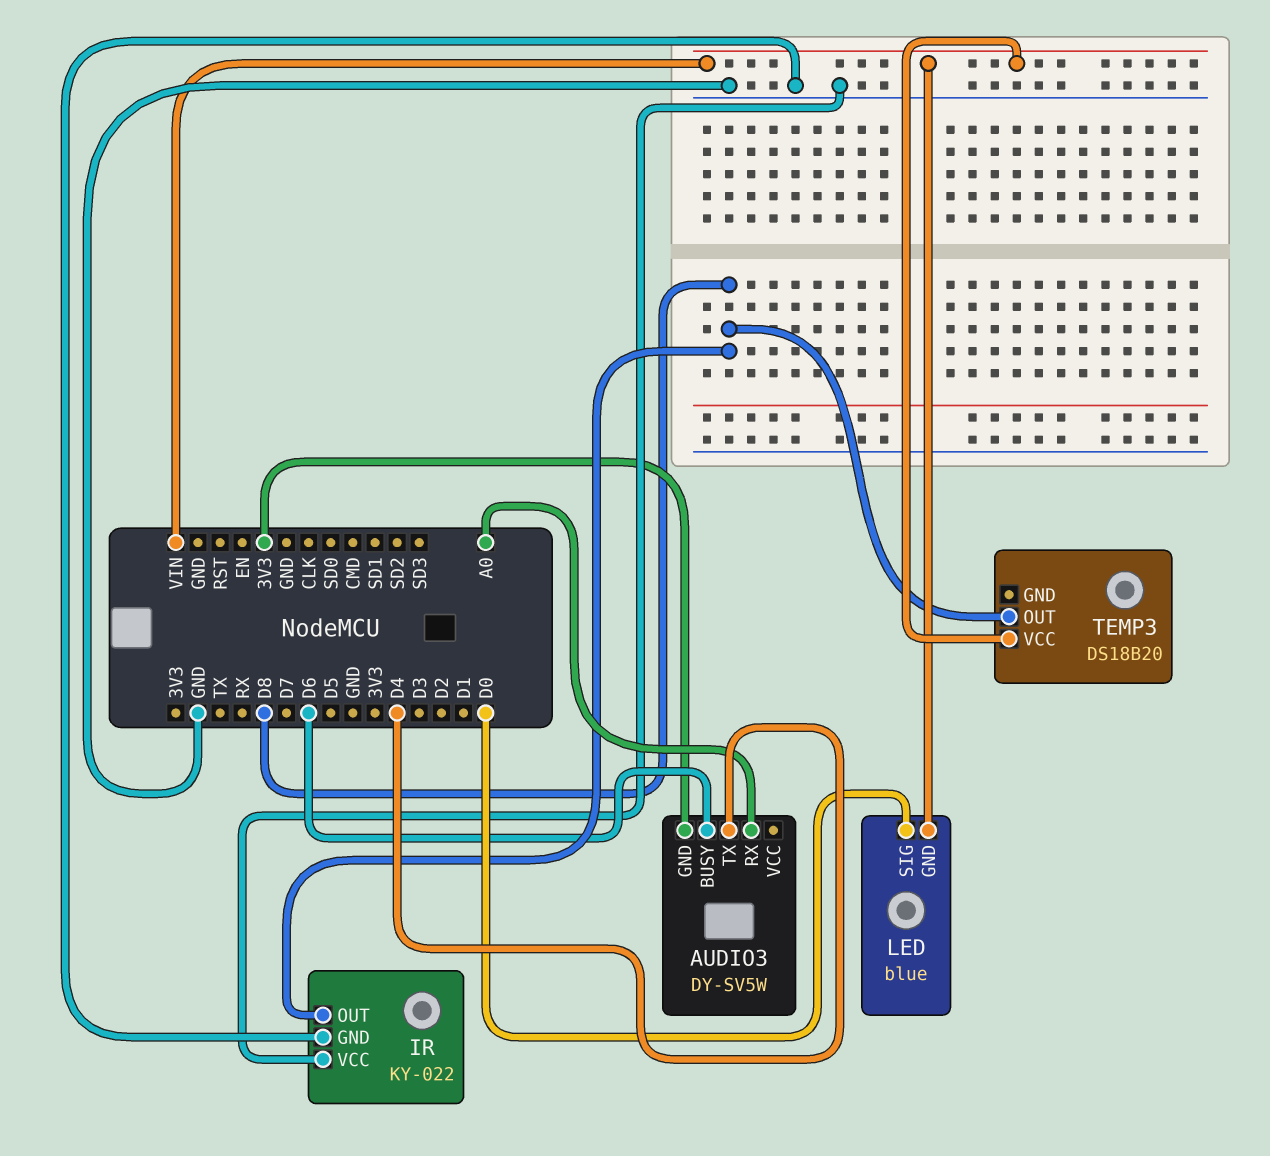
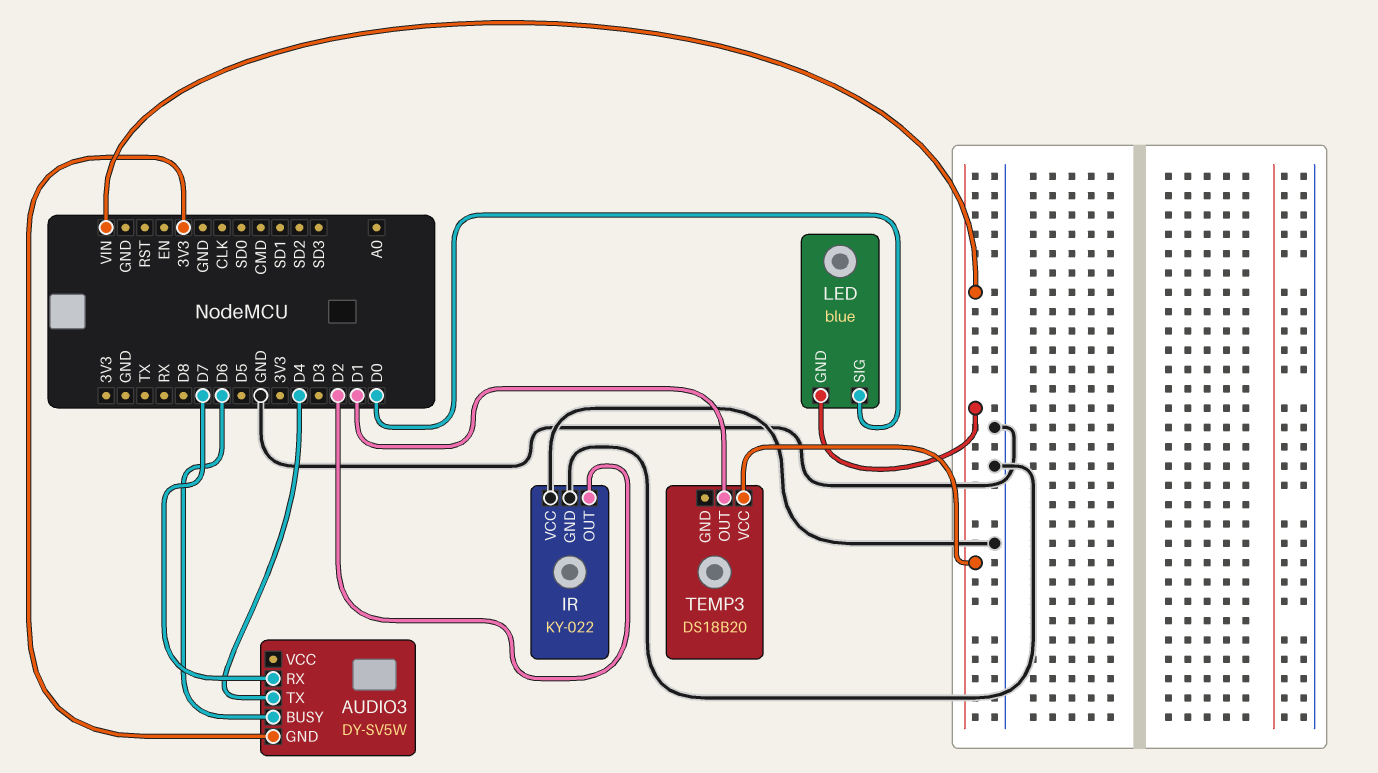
AUDIO3 pin RX: A0 -> D7
IR pin OUT: D8 -> D2
TEMP3 pin OUT: D8 -> D1

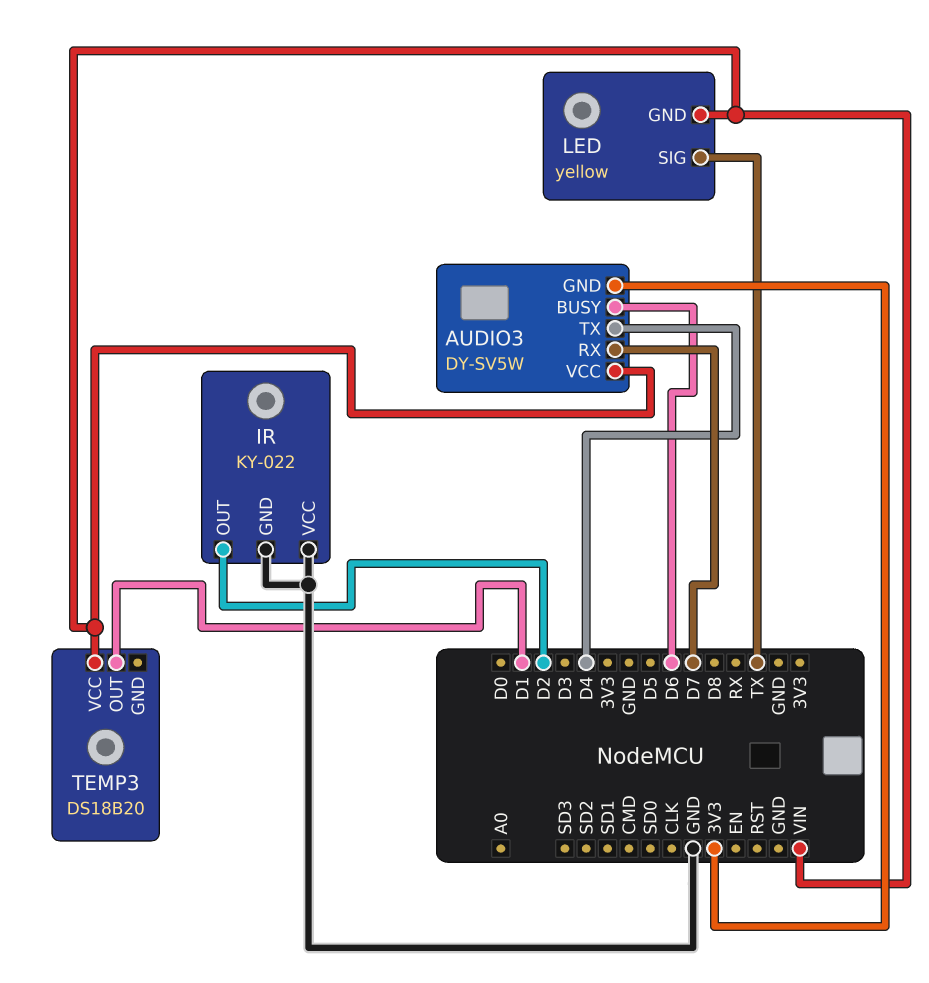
AUDIO3 pin VCC: none -> VIN
LED: blue -> yellow
LED pin SIG: D0 -> TX

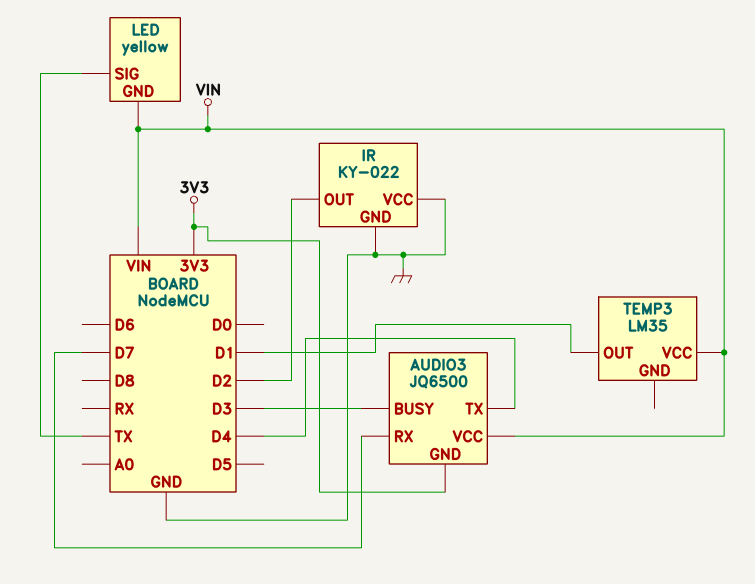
AUDIO3: DY-SV5W -> JQ6500
AUDIO3 pin BUSY: D6 -> D3
TEMP3: DS18B20 -> LM35

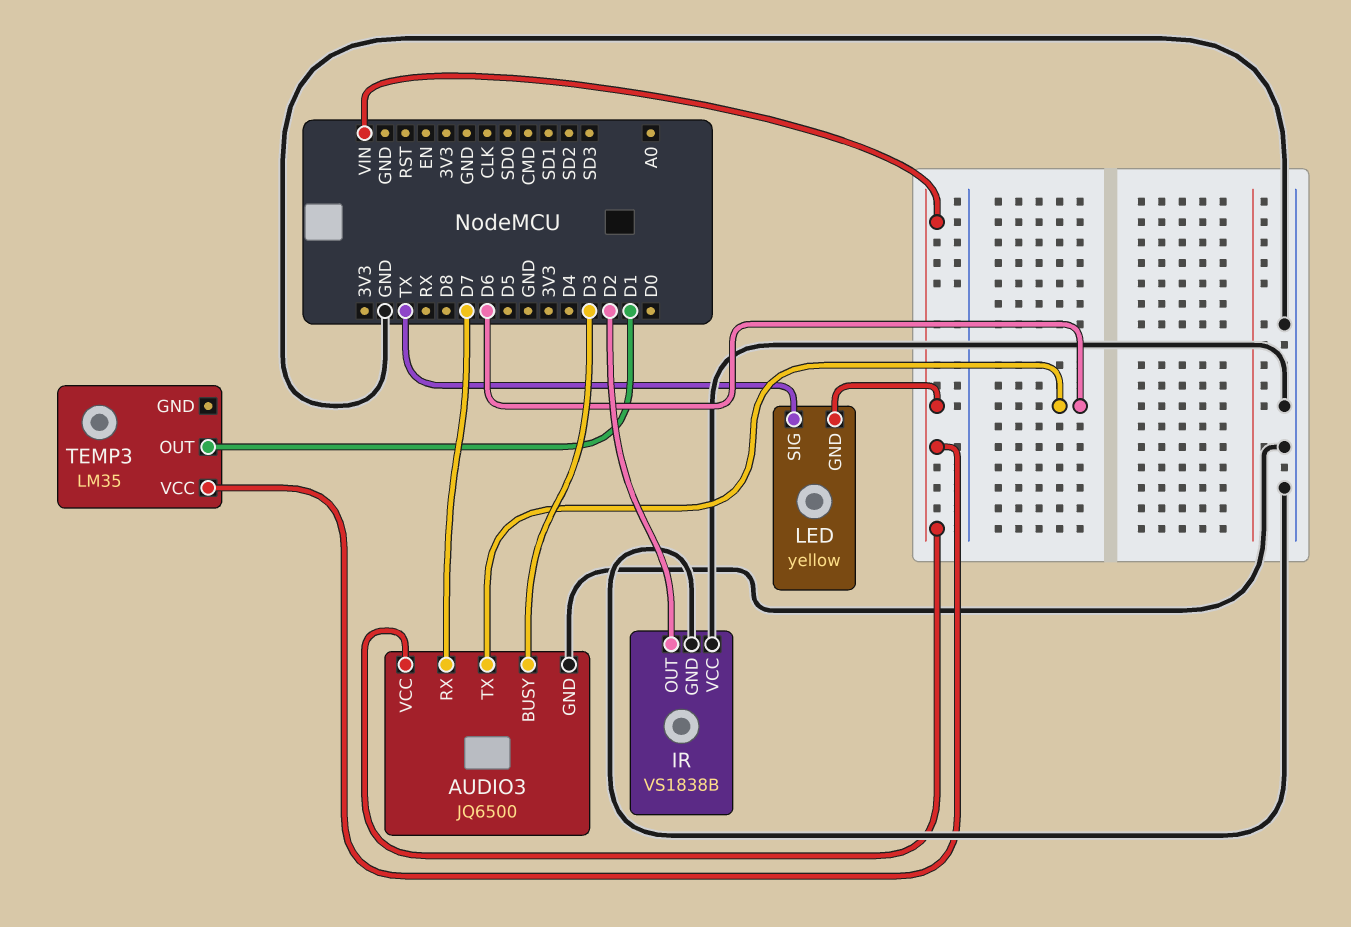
AUDIO3 pin GND: 3V3 -> GND
AUDIO3 pin TX: D4 -> D6
IR: KY-022 -> VS1838B

